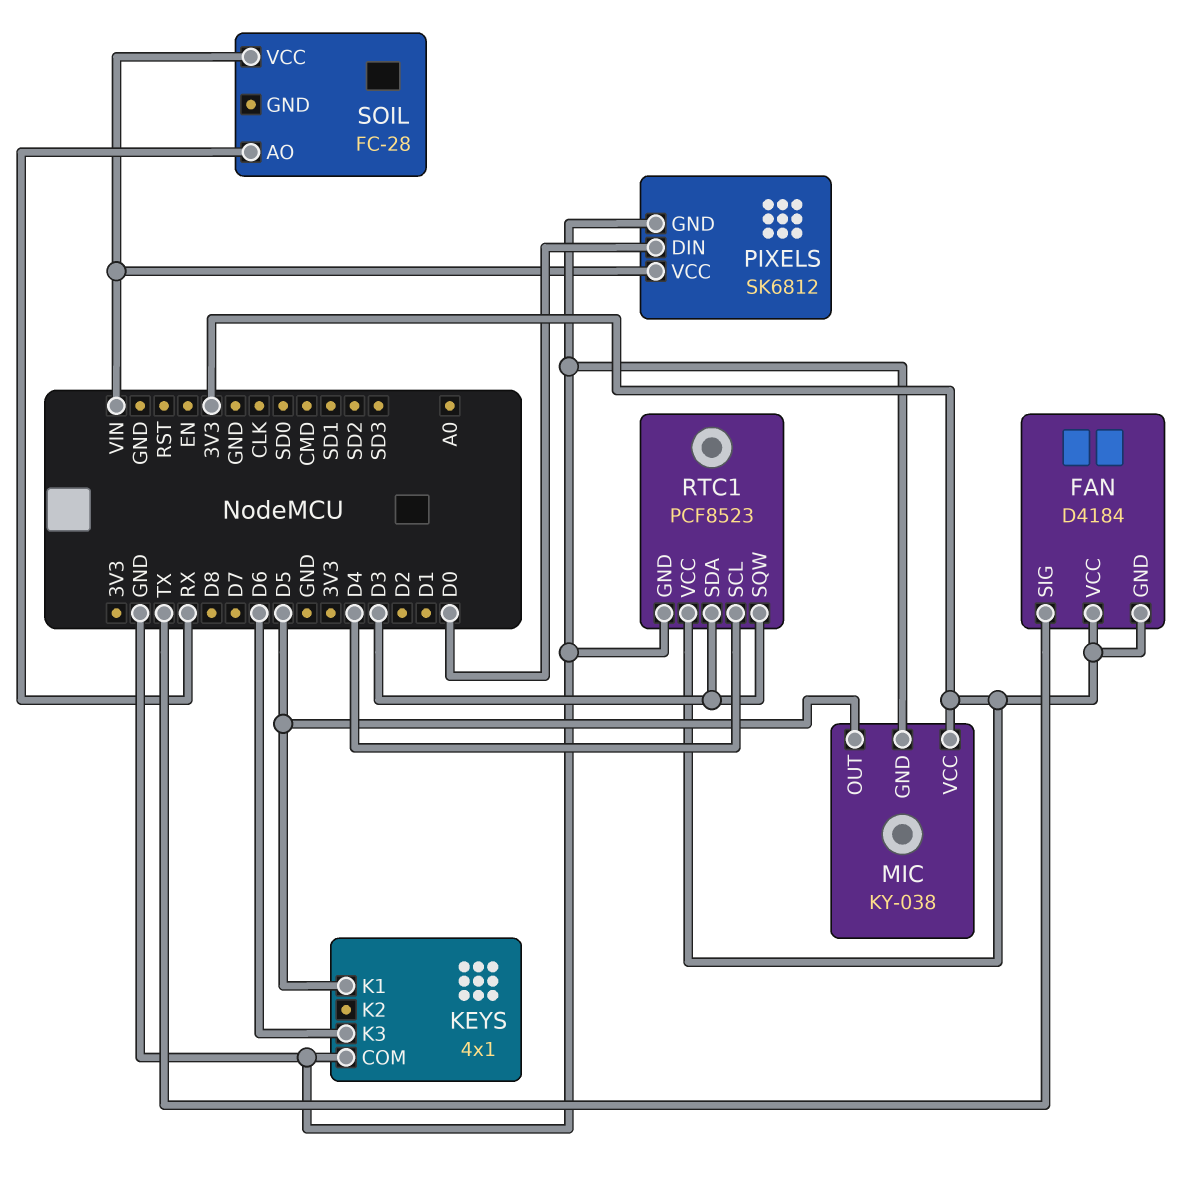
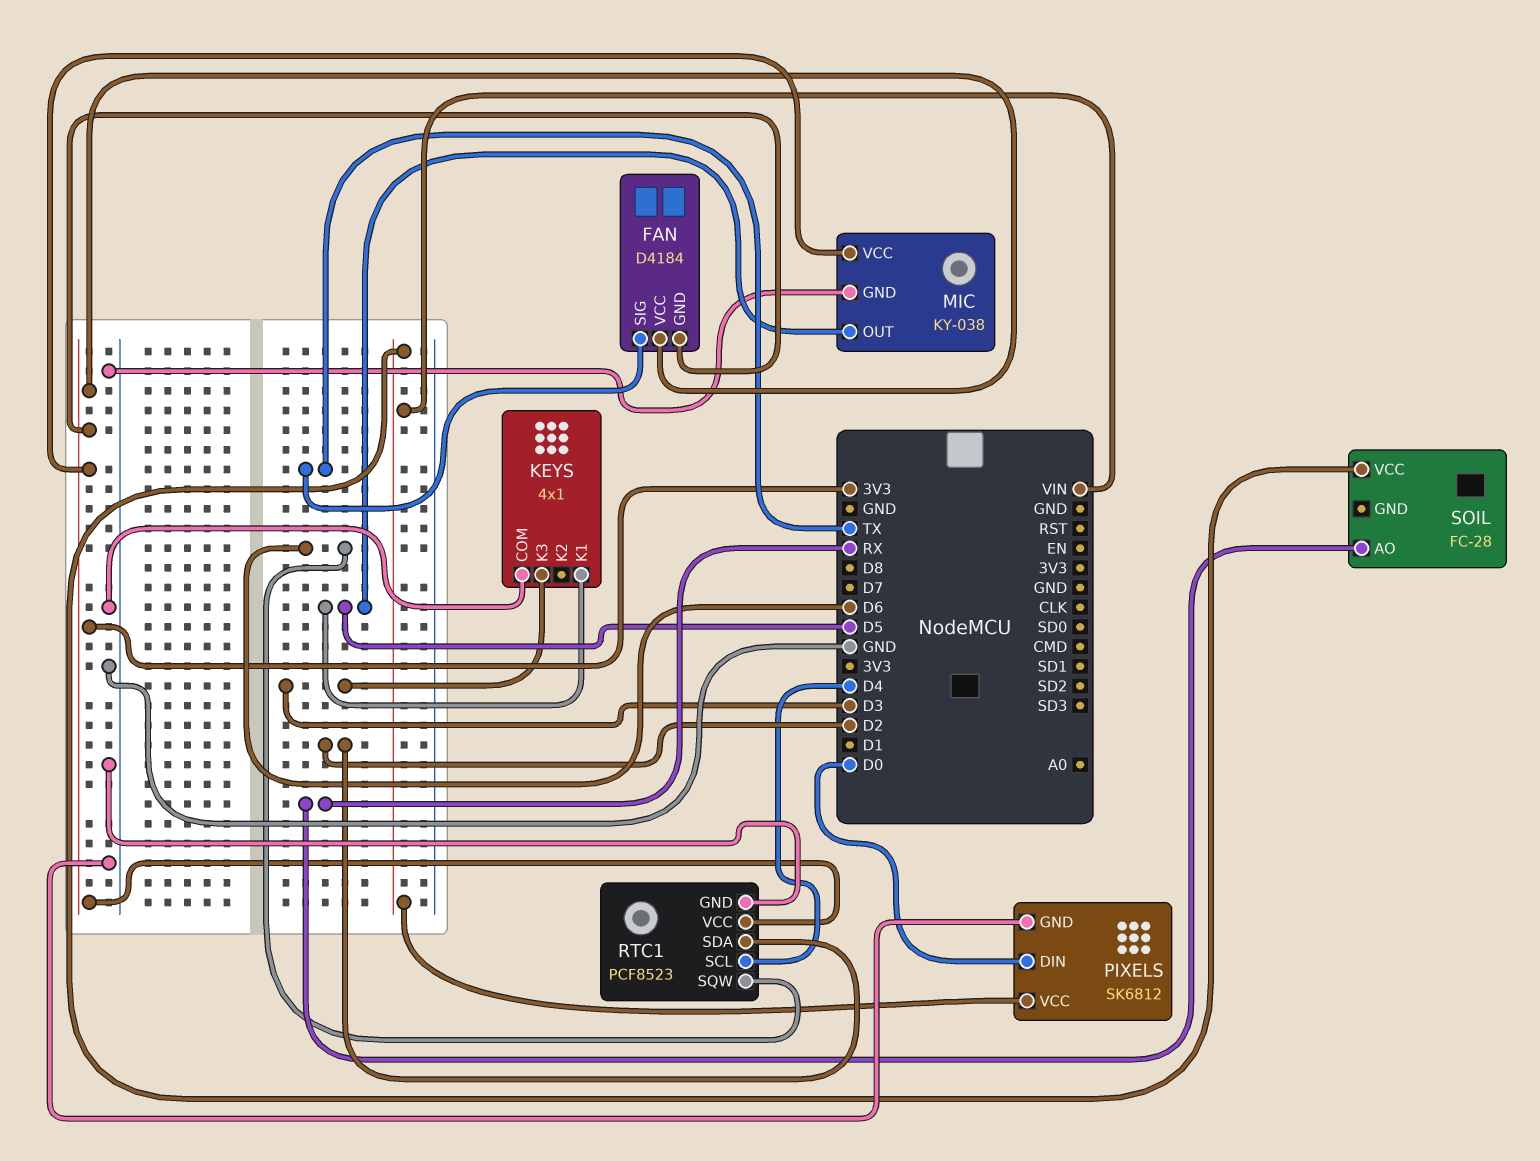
KEYS pin K3: D6 -> D3
RTC1 pin SDA: D3 -> D2
RTC1 pin SQW: D3 -> D6

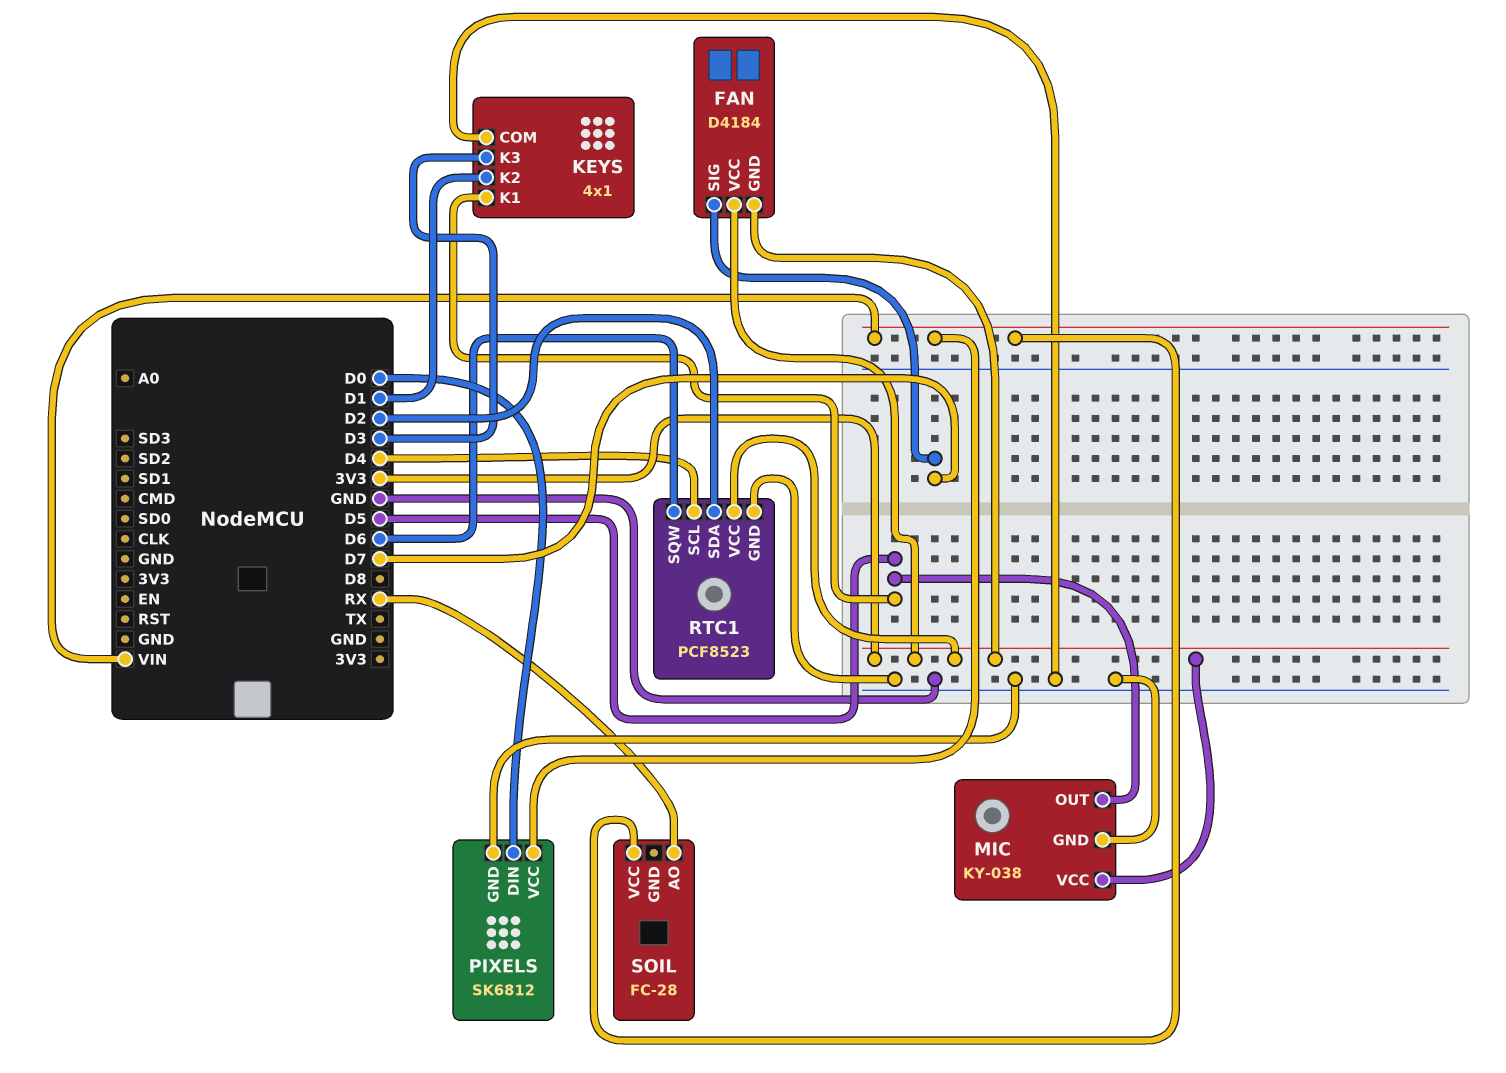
FAN pin SIG: TX -> D7
KEYS pin K2: none -> D1

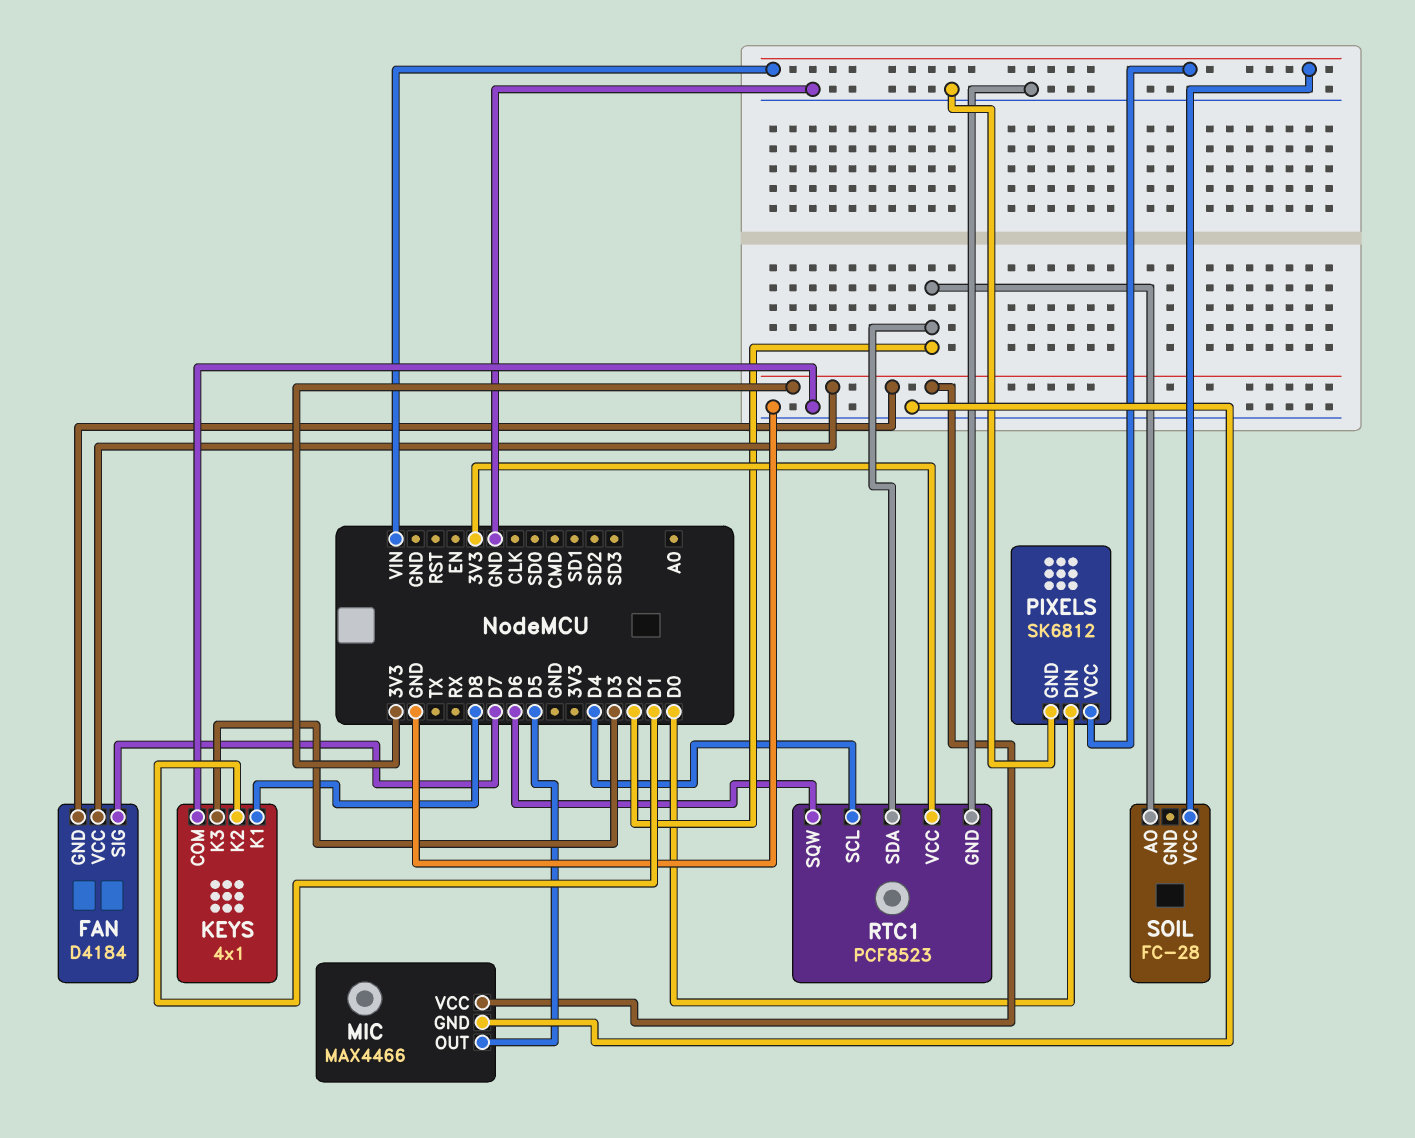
KEYS pin K1: D5 -> D8
MIC: KY-038 -> MAX4466
SOIL pin AO: RX -> D2

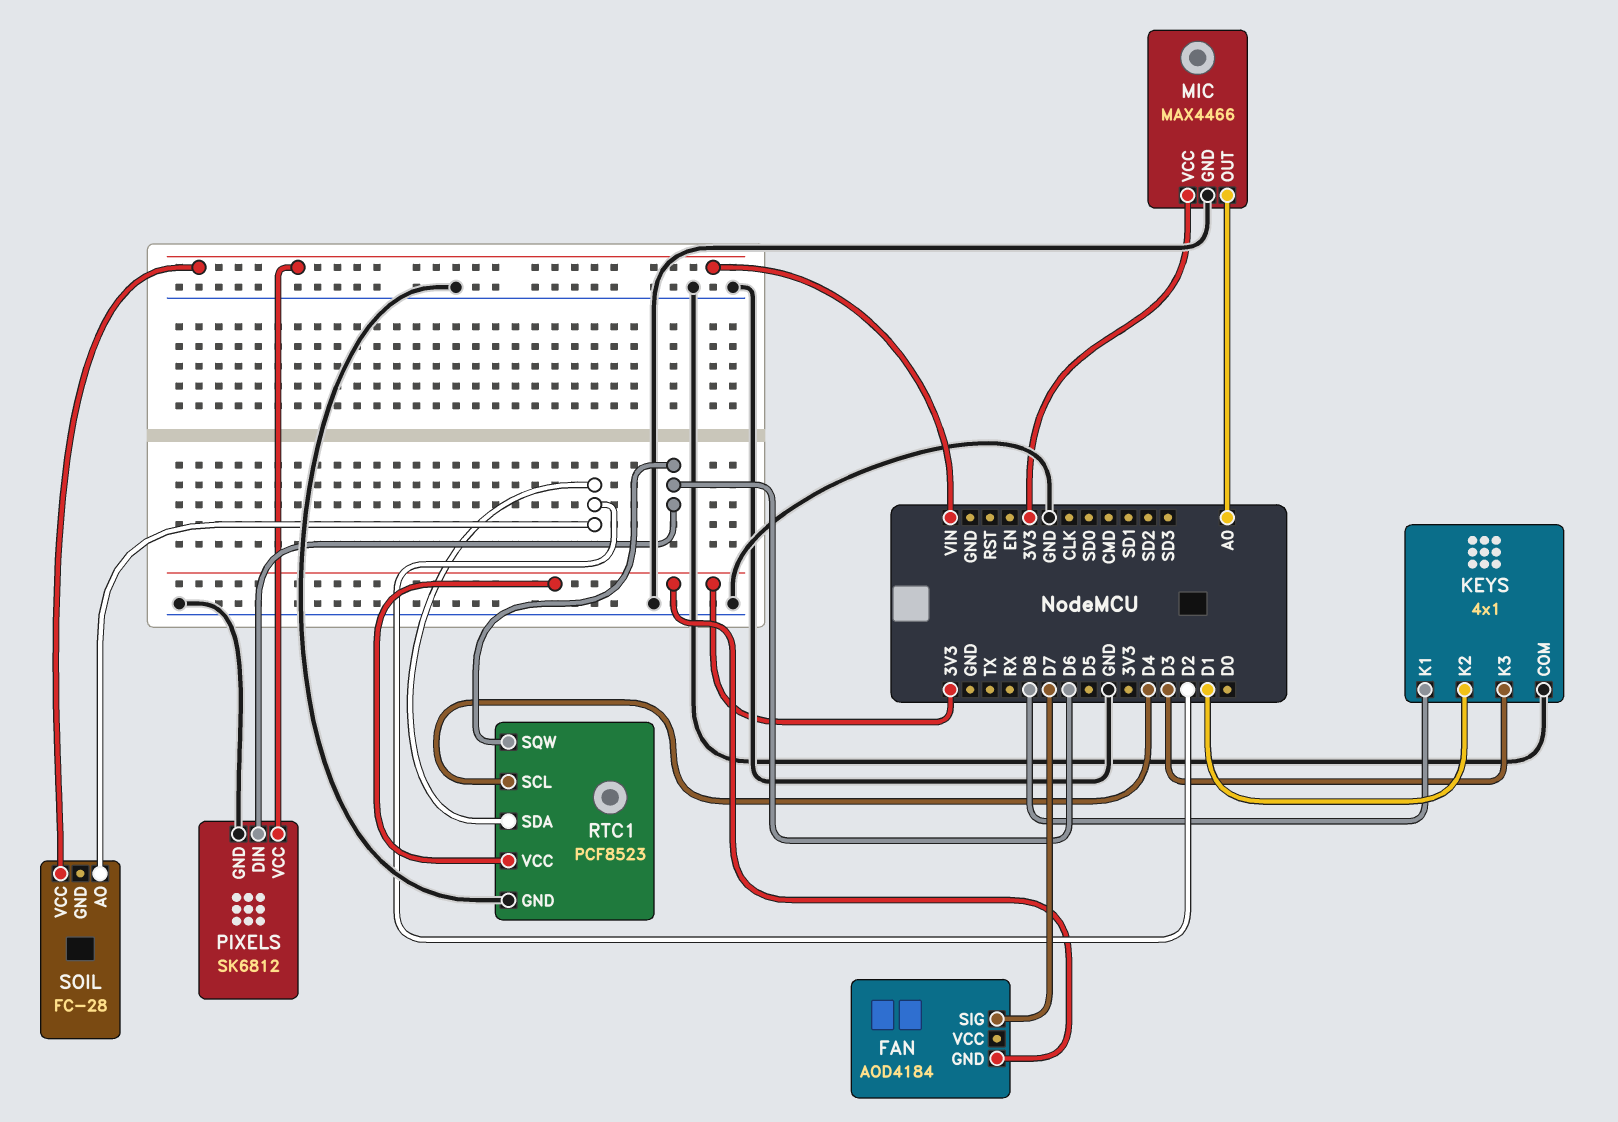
FAN: D4184 -> AOD4184
FAN pin VCC: 3V3 -> none
MIC pin OUT: D5 -> A0
PIXELS pin DIN: D0 -> D6

